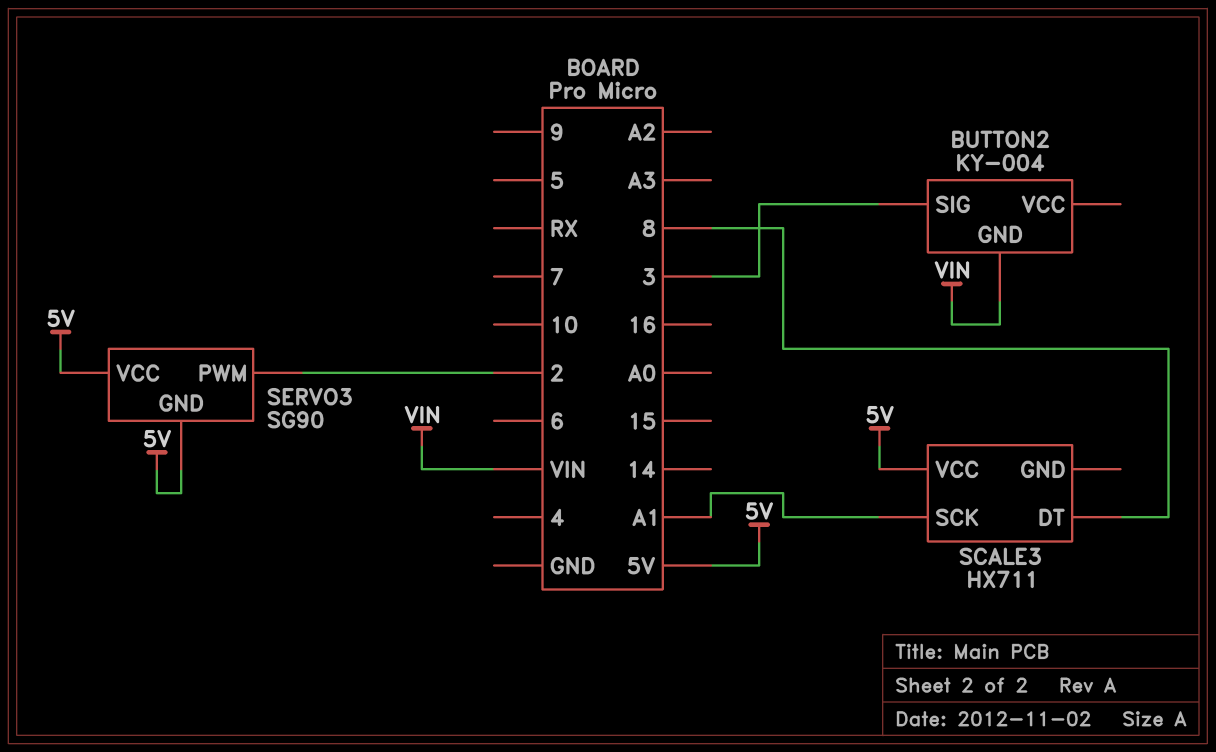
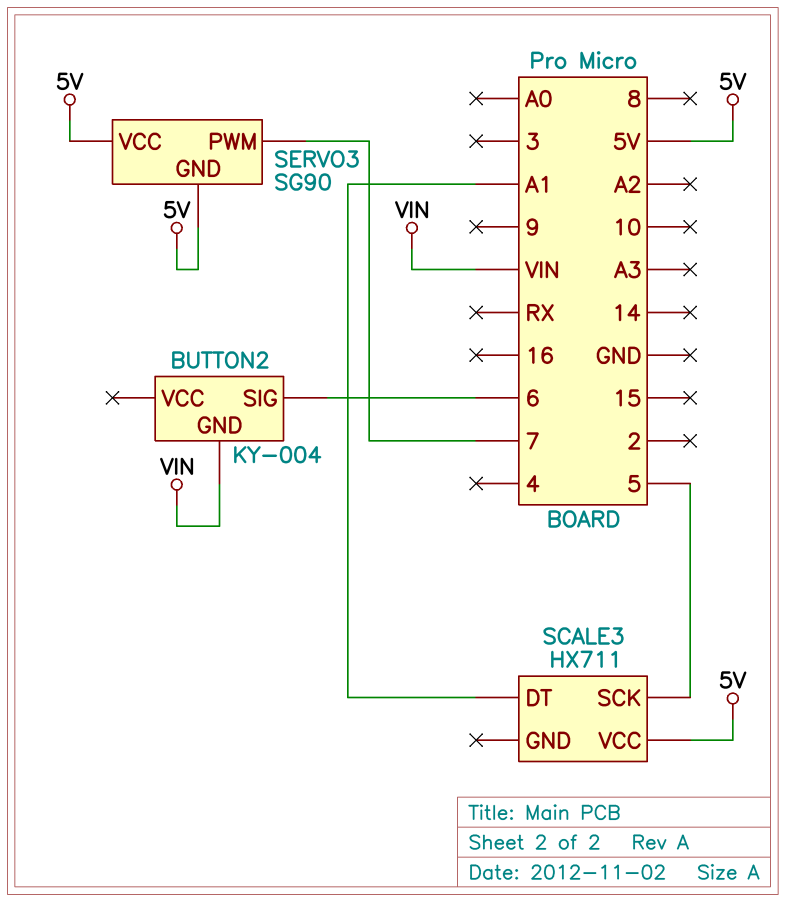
BUTTON2 pin SIG: 3 -> 6
SCALE3 pin DT: 8 -> A1
SCALE3 pin SCK: A1 -> 5
SERVO3 pin PWM: 2 -> 7

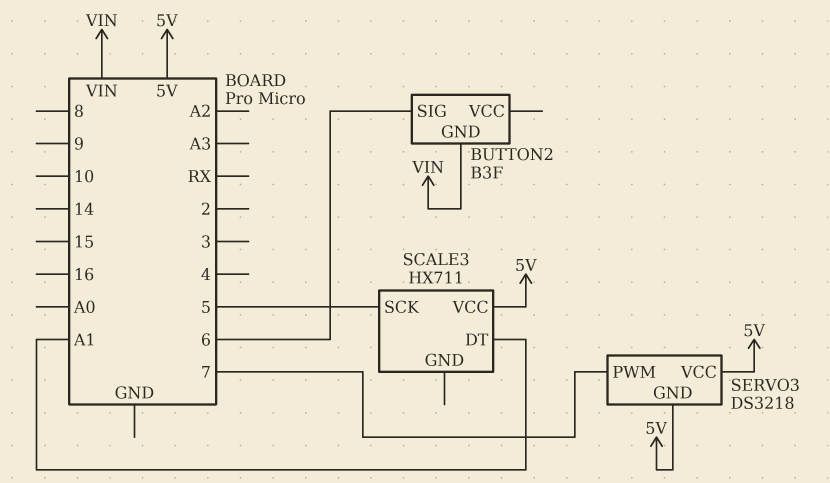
BUTTON2: KY-004 -> B3F
SERVO3: SG90 -> DS3218

